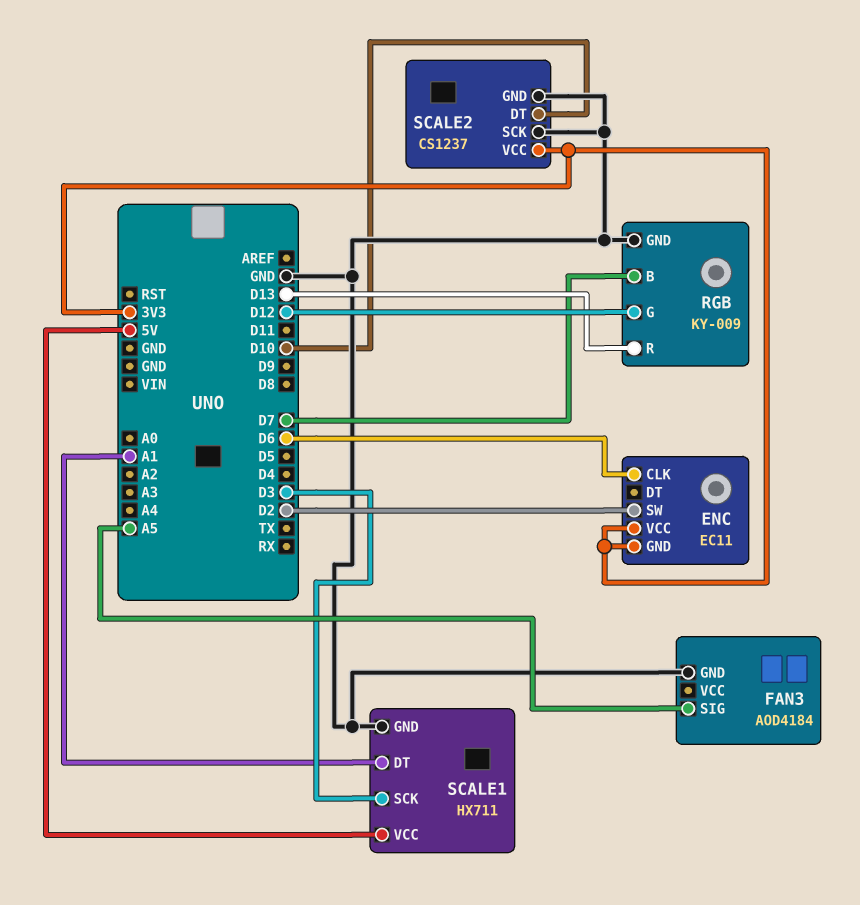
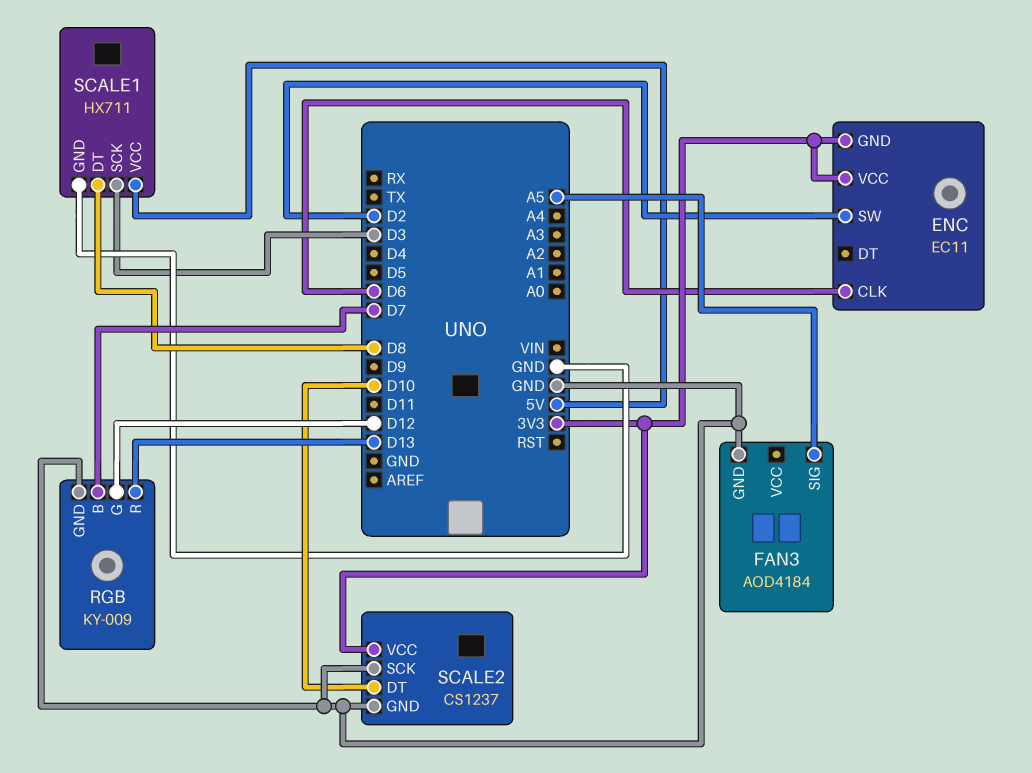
SCALE1 pin DT: A1 -> D8

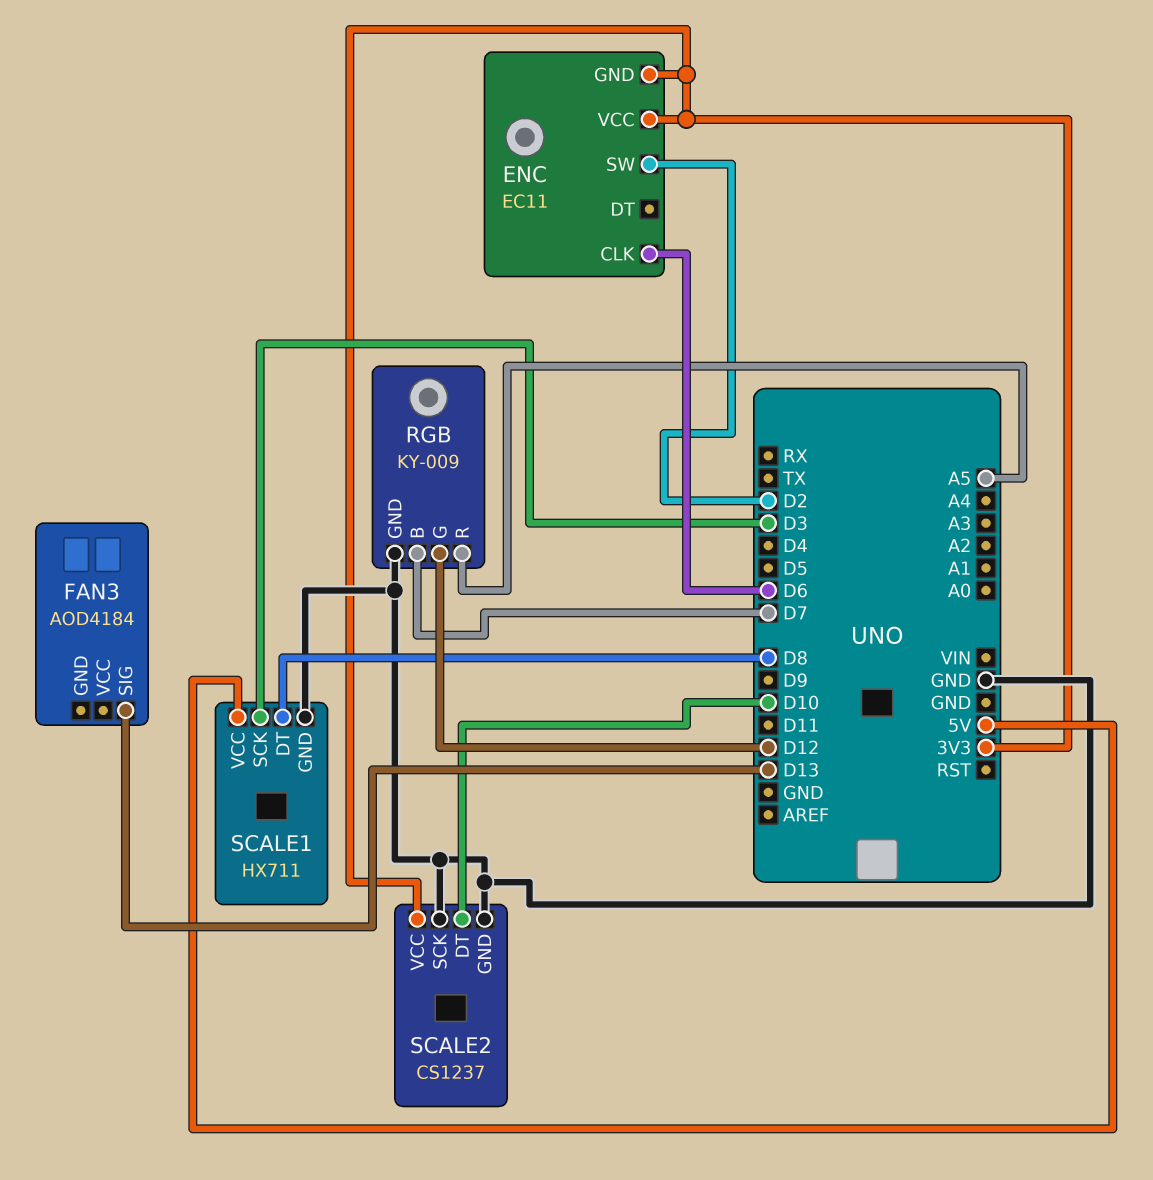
FAN3 pin GND: GND -> none
FAN3 pin SIG: A5 -> D13
RGB pin R: D13 -> A5

